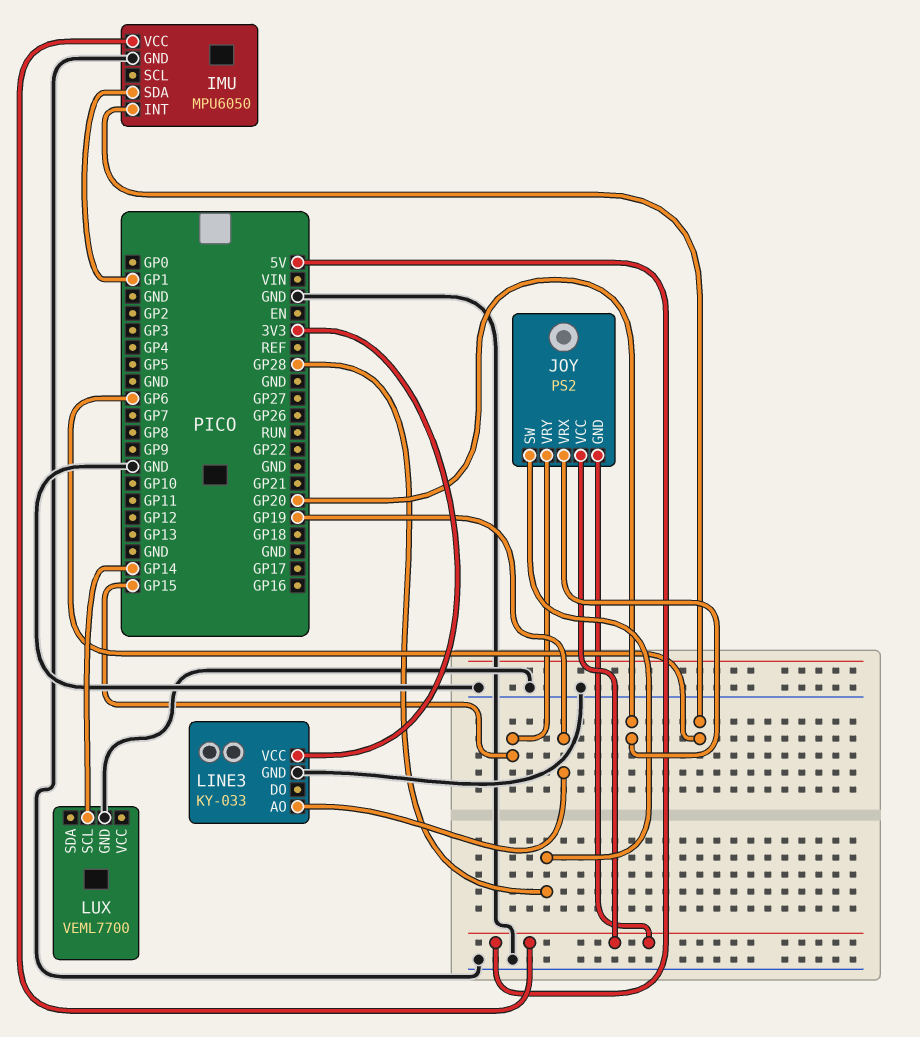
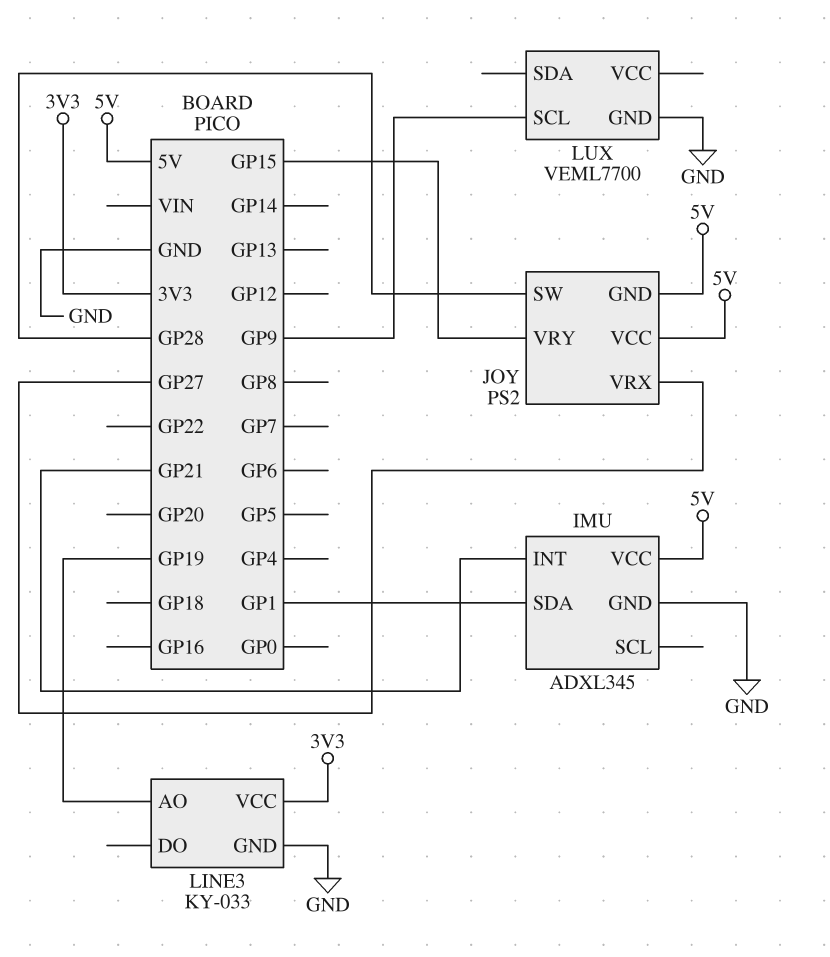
IMU: MPU6050 -> ADXL345
IMU pin INT: GP6 -> GP21
JOY pin VRX: GP20 -> GP27
LUX pin SCL: GP14 -> GP9

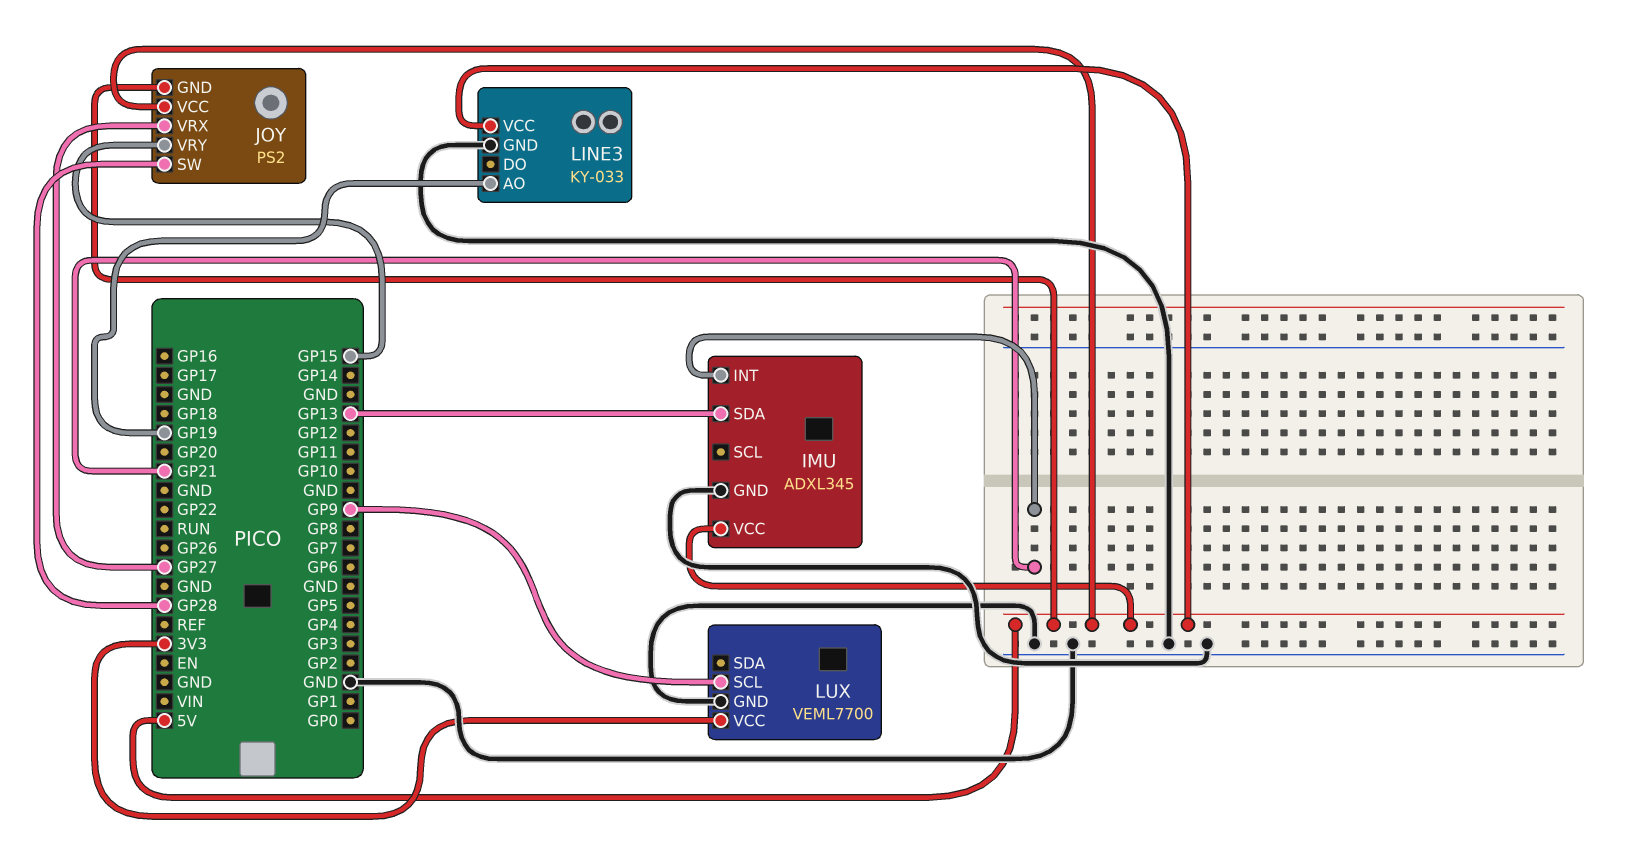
IMU pin SDA: GP1 -> GP13
LINE3 pin VCC: 3V3 -> 5V
LUX pin VCC: none -> 3V3

